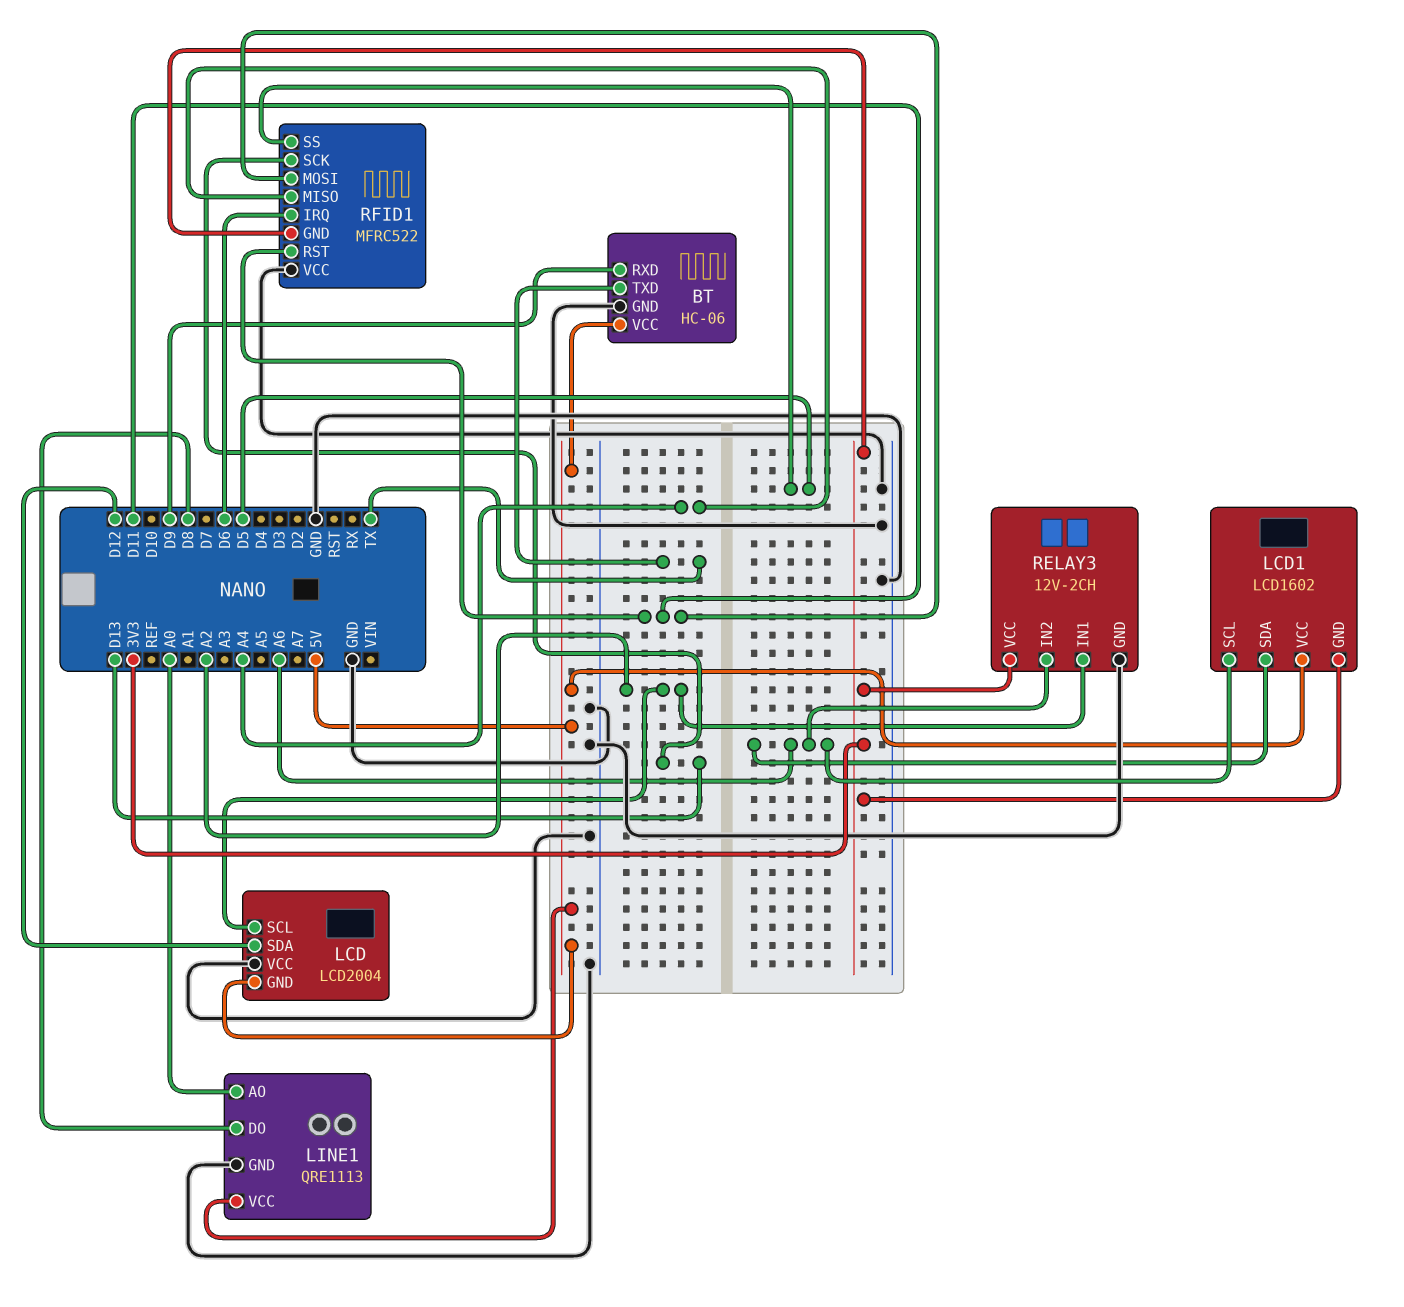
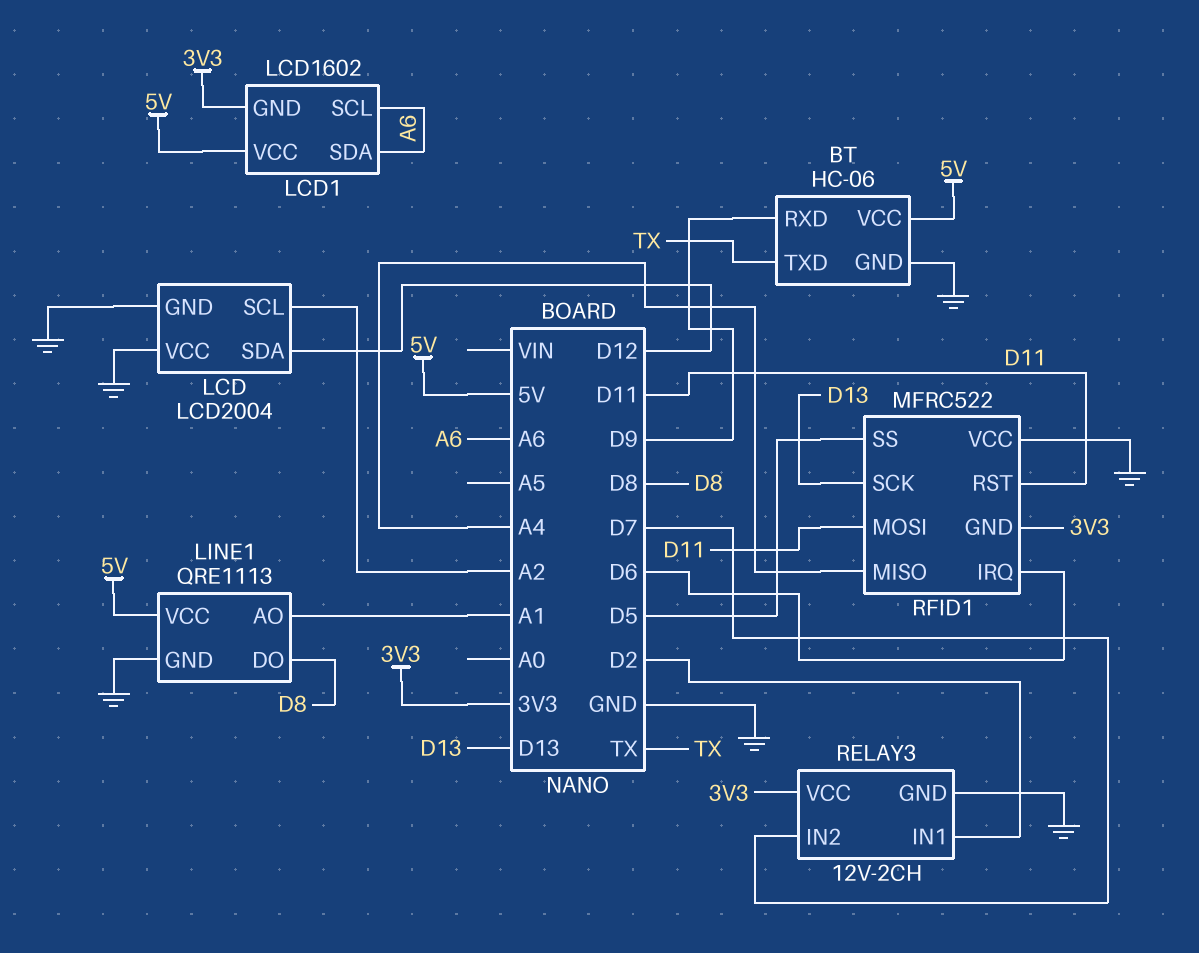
LCD pin GND: 5V -> GND
LINE1 pin AO: A0 -> A1
RELAY3 pin IN1: A2 -> D2
RELAY3 pin IN2: A6 -> D7

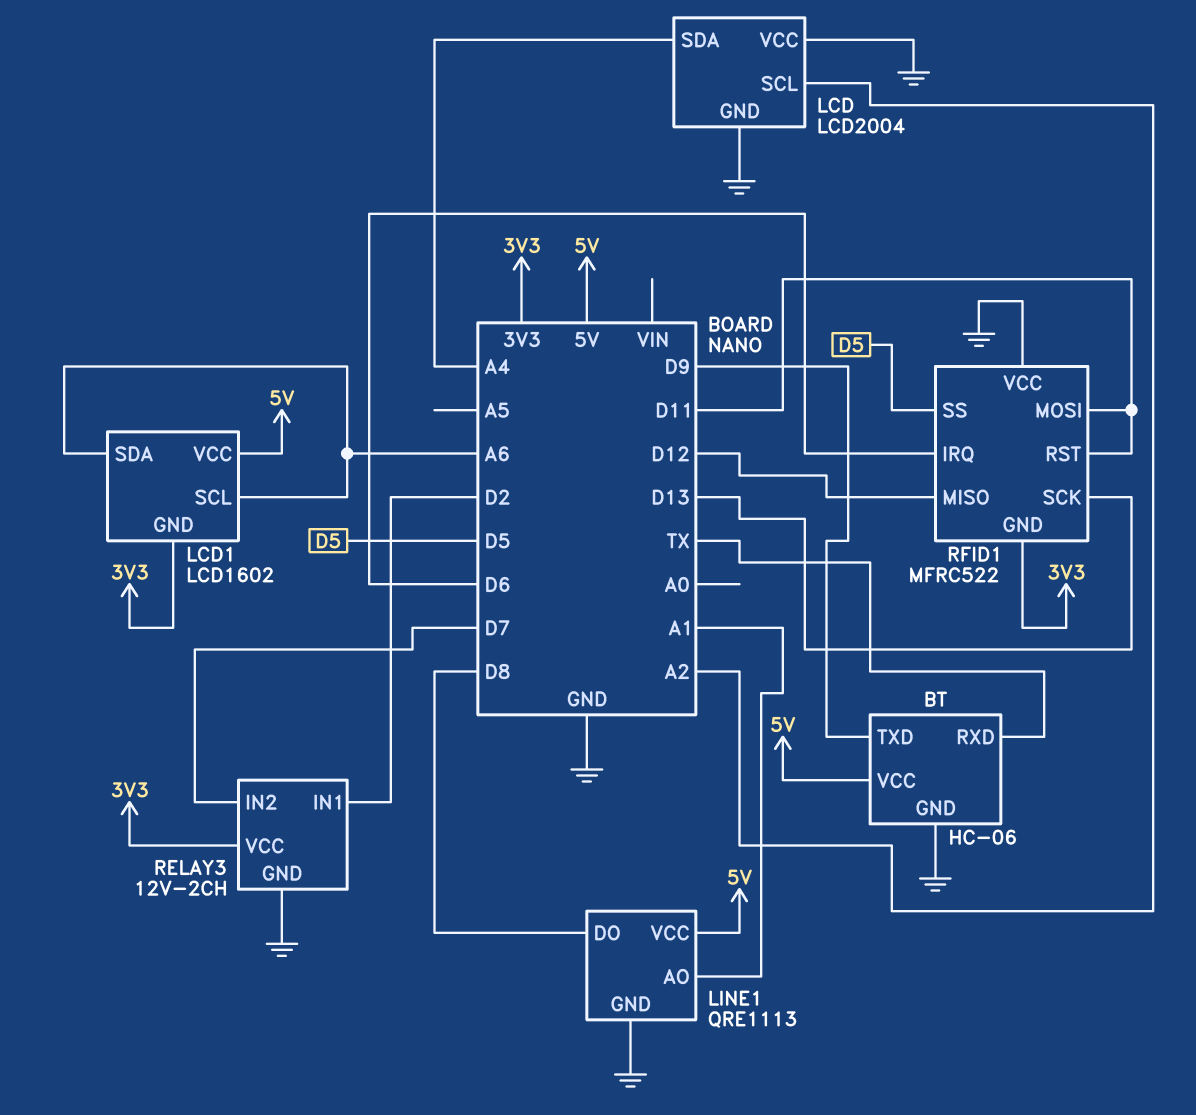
BT pin RXD: D9 -> TX
BT pin TXD: TX -> D9
LCD pin SDA: D12 -> A4
RFID1 pin MISO: A4 -> D12

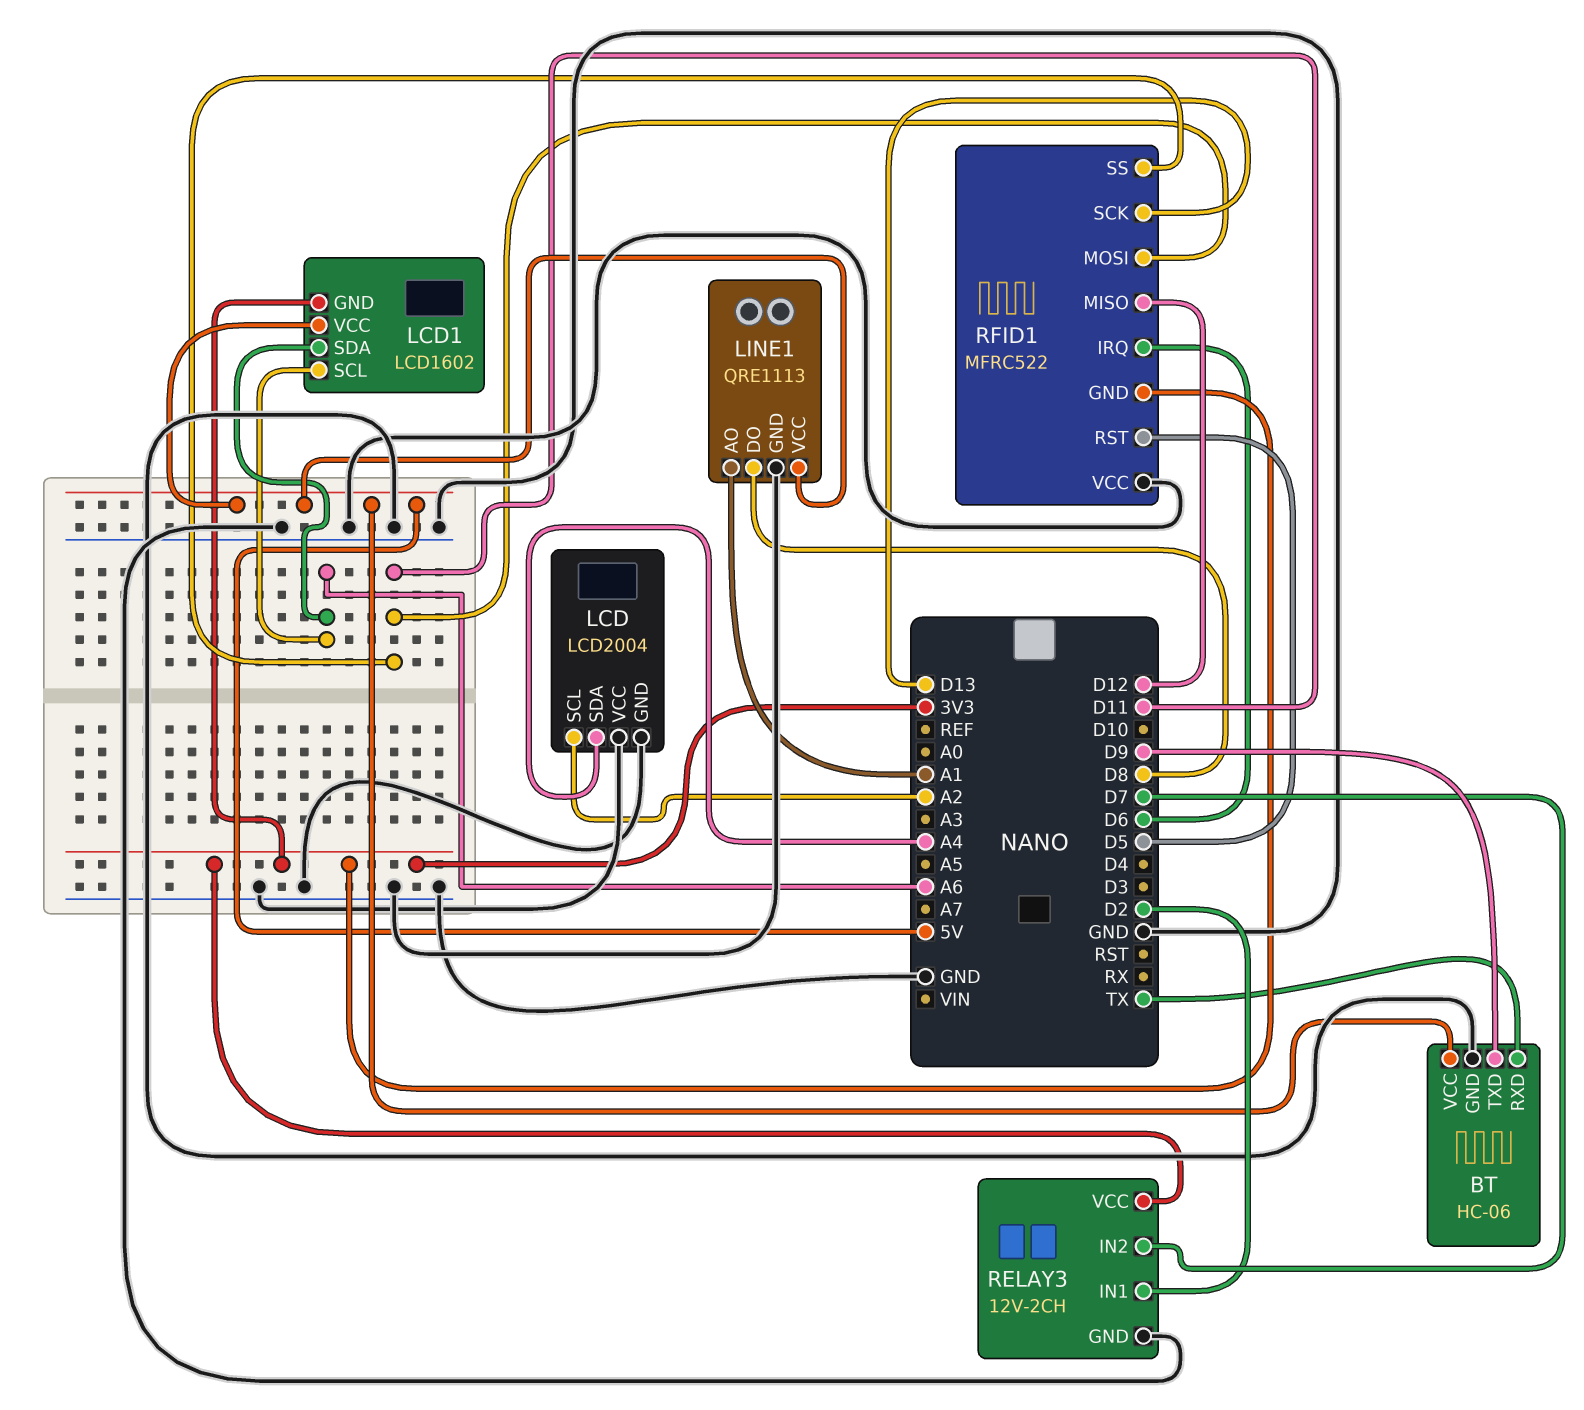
RFID1 pin RST: D11 -> D5
RFID1 pin SS: D5 -> D11

